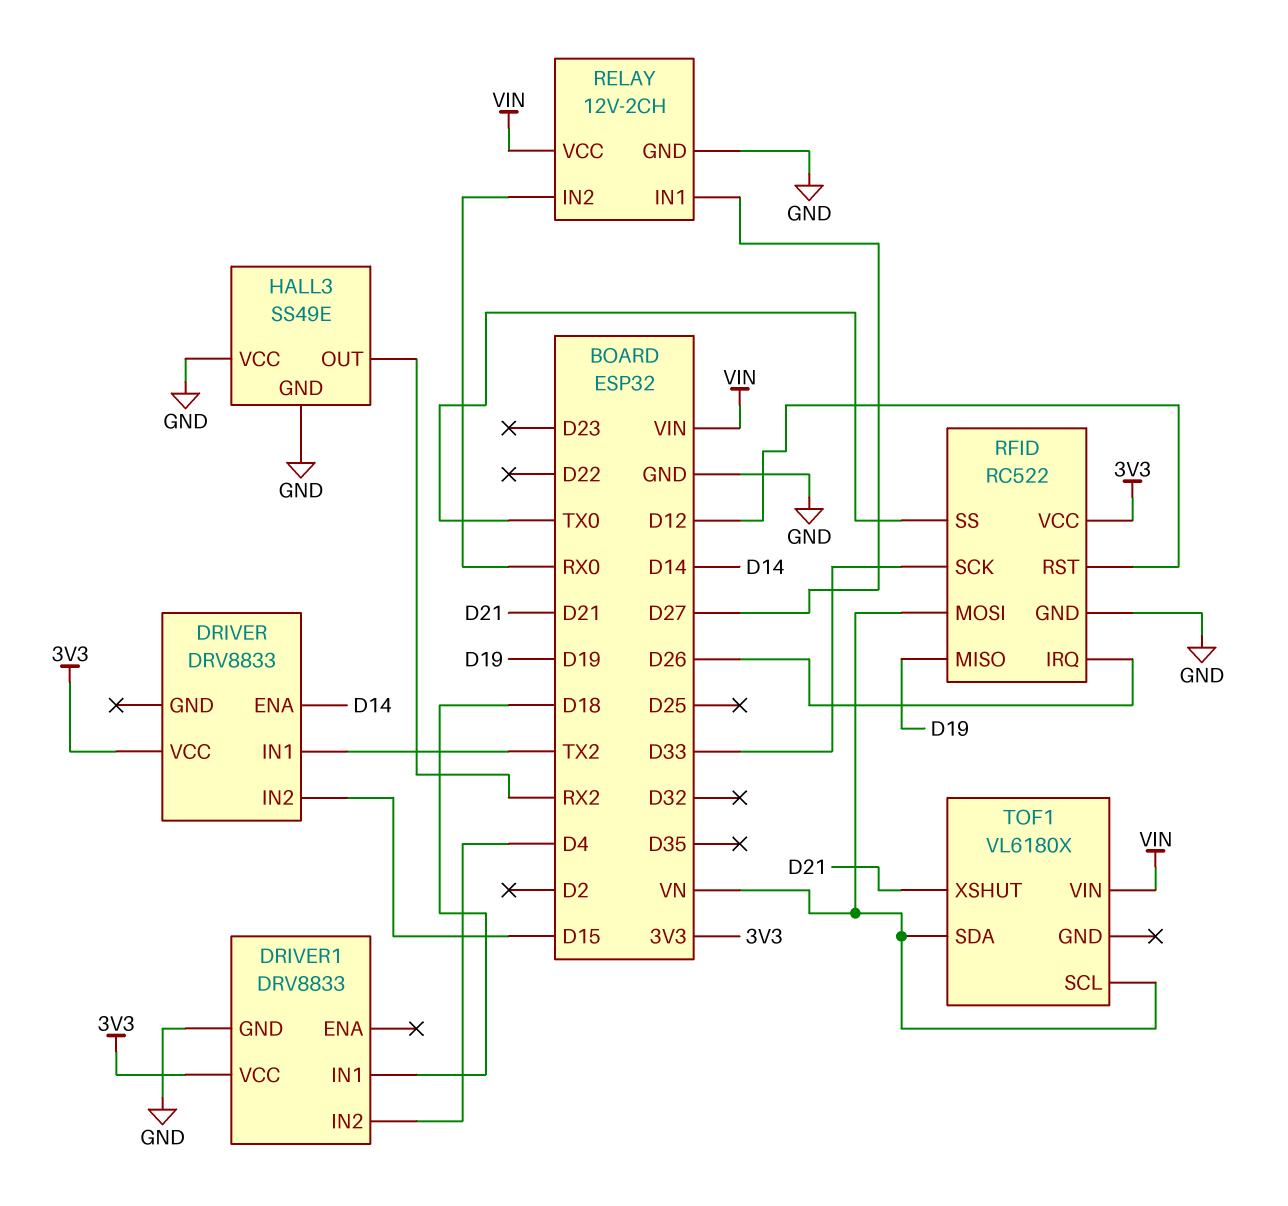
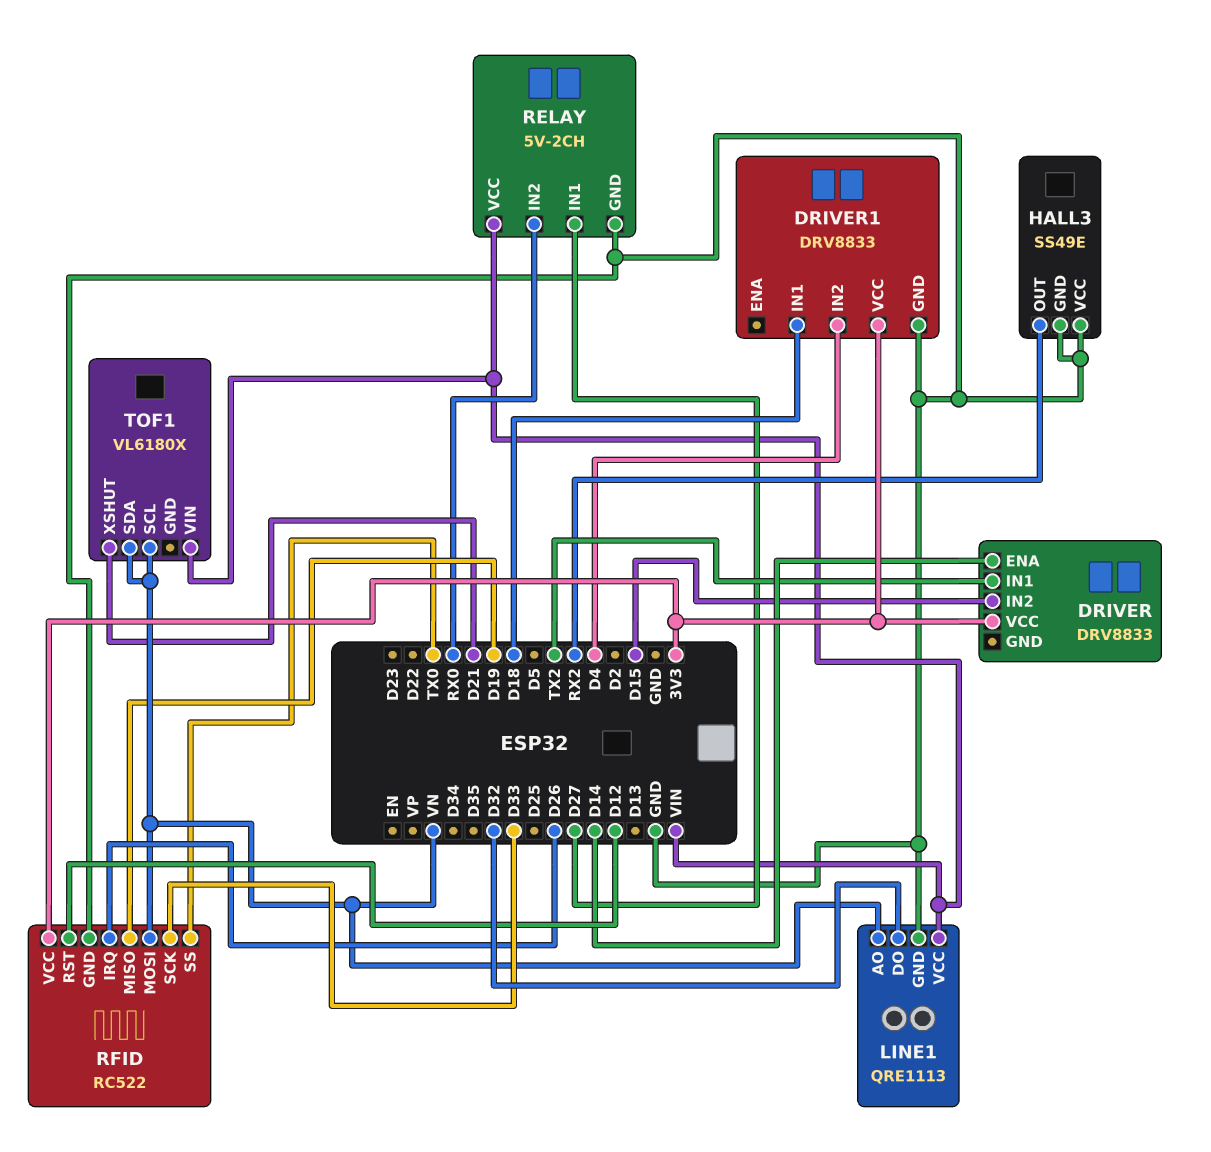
LINE1: none -> QRE1113
LINE1 pin AO: none -> VN
LINE1 pin DO: none -> D32
LINE1 pin GND: none -> GND
LINE1 pin VCC: none -> VIN
RELAY: 12V-2CH -> 5V-2CH

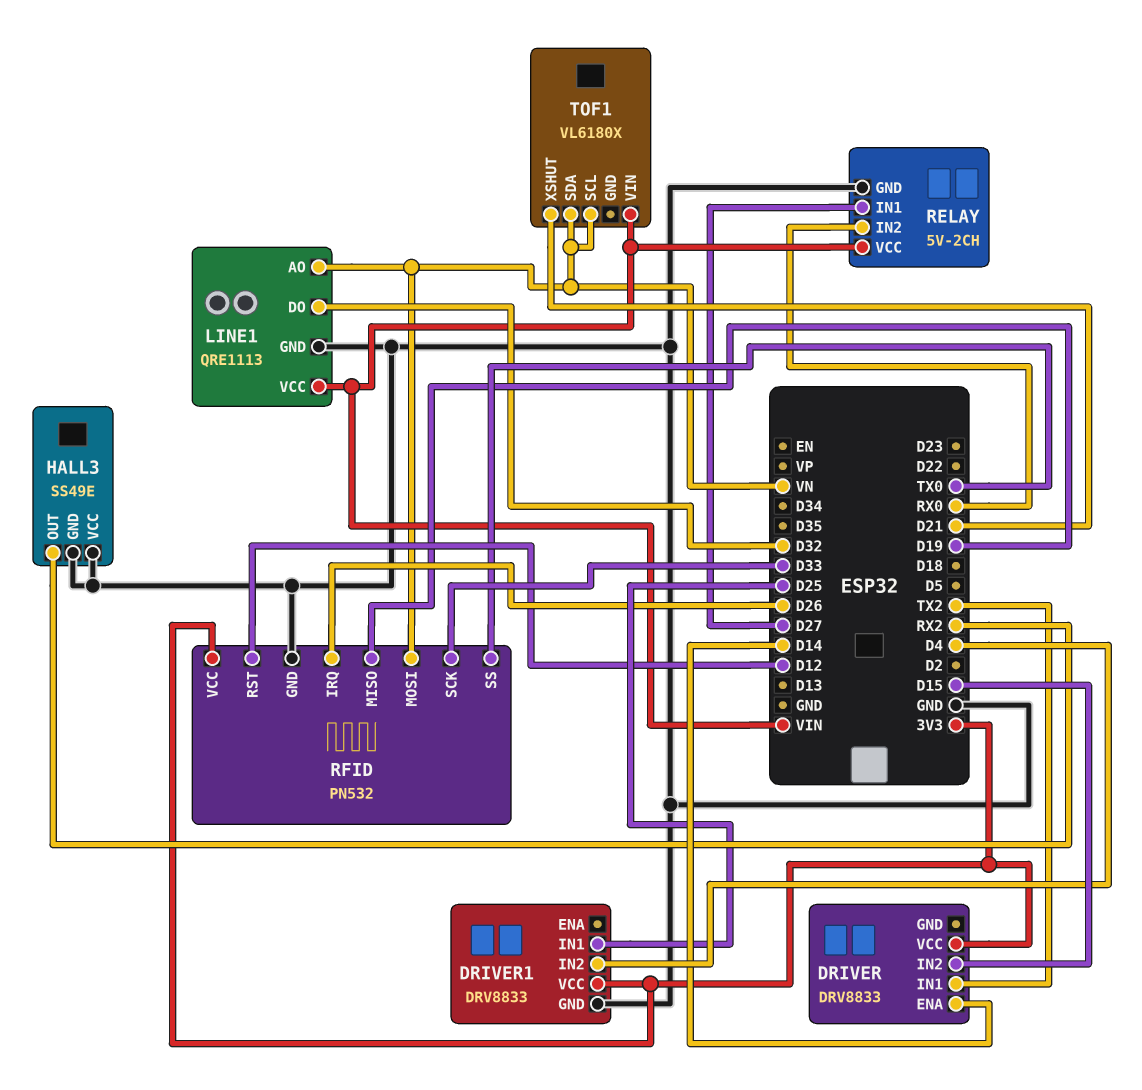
DRIVER1 pin IN1: D18 -> D25
RFID: RC522 -> PN532

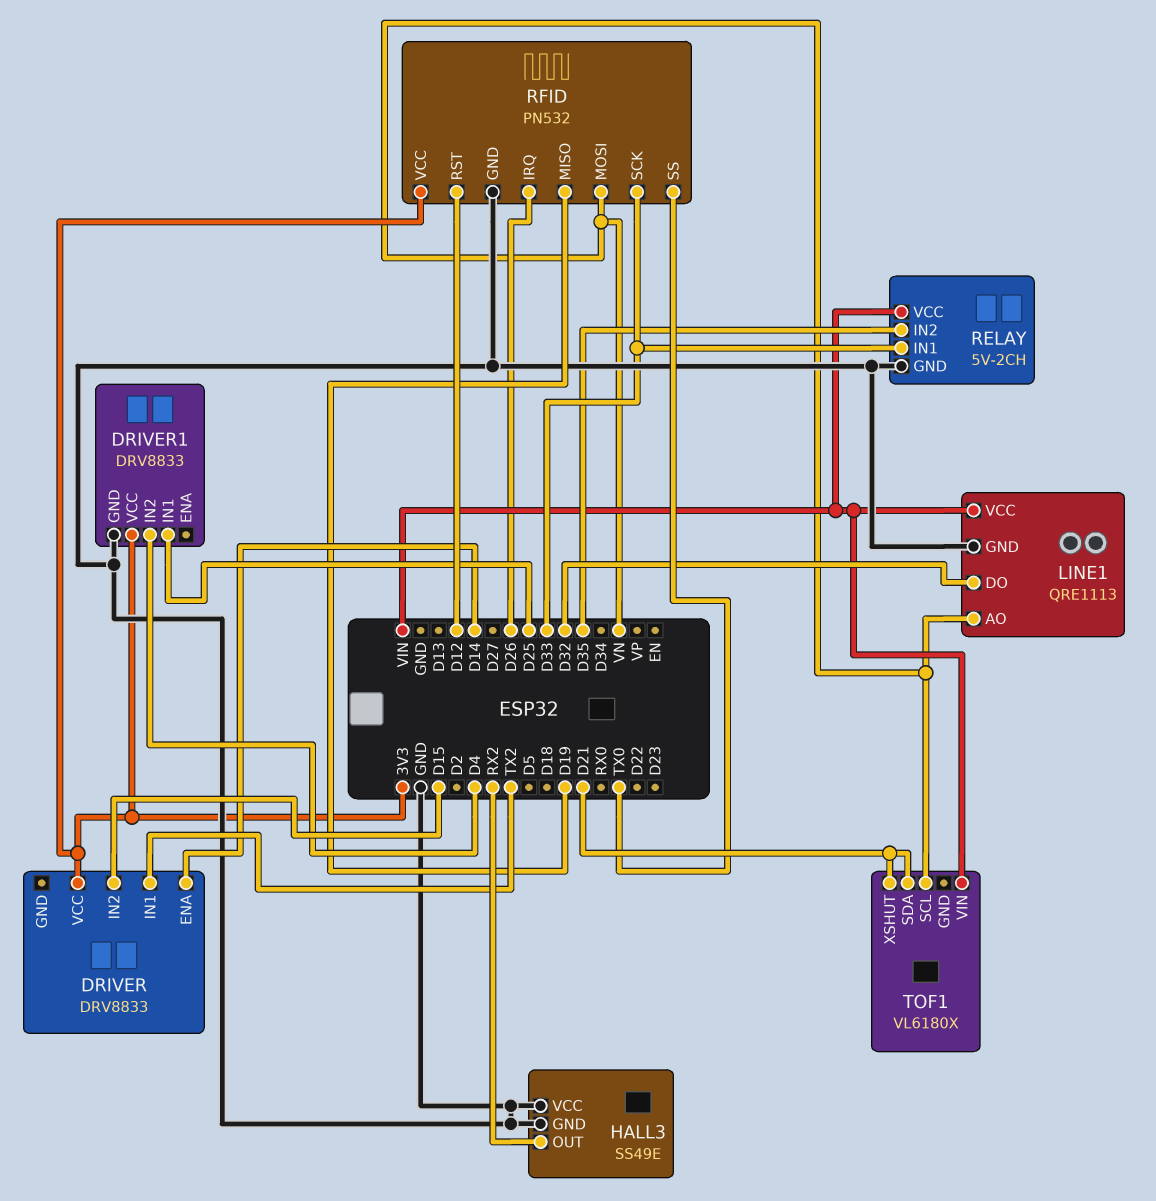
RELAY pin IN1: D27 -> D33
RELAY pin IN2: RX0 -> D35
TOF1 pin SDA: VN -> D21

